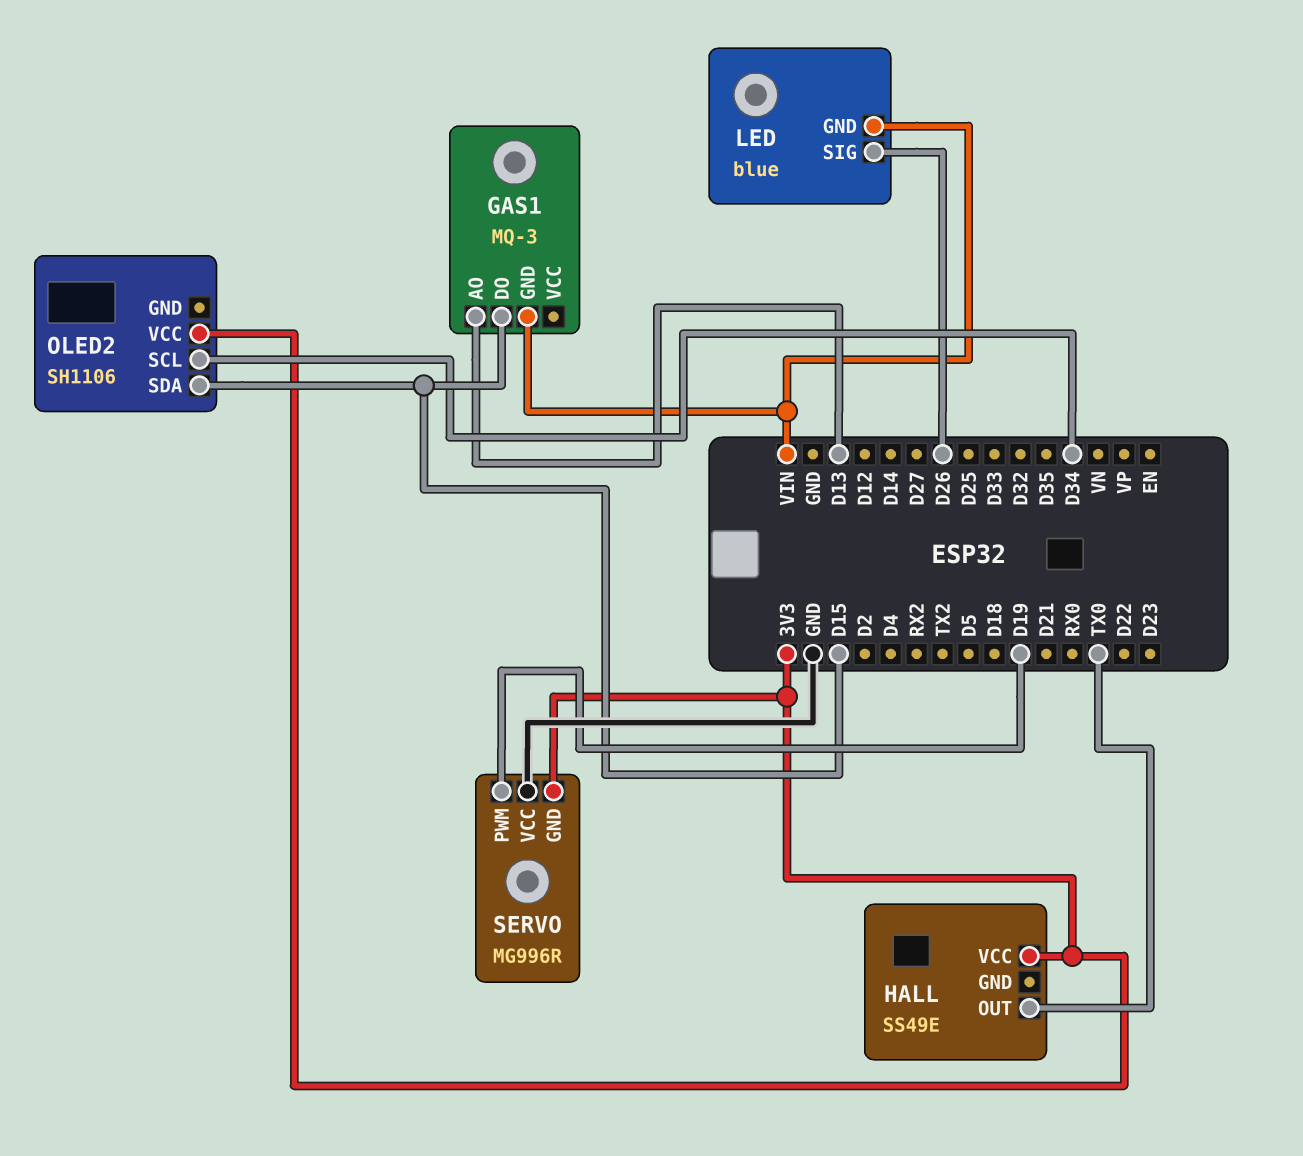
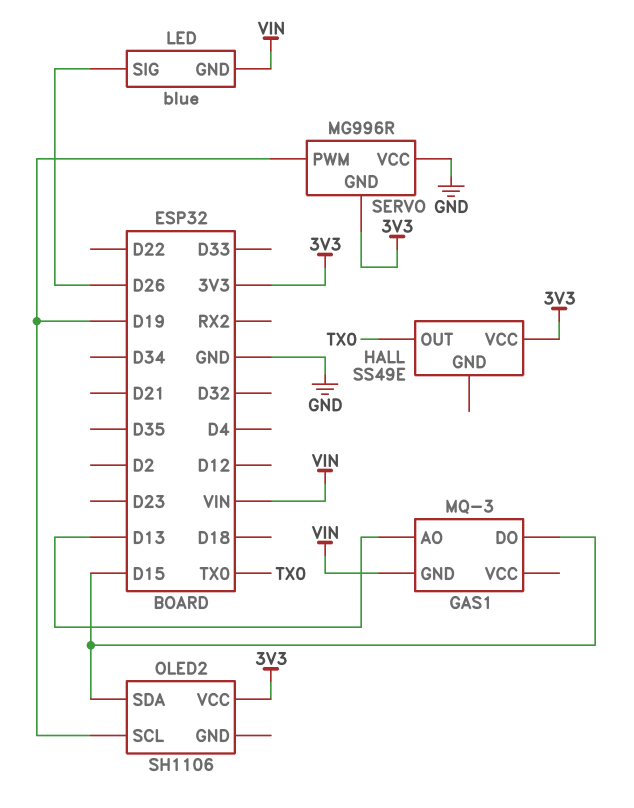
OLED2 pin SCL: D34 -> D19

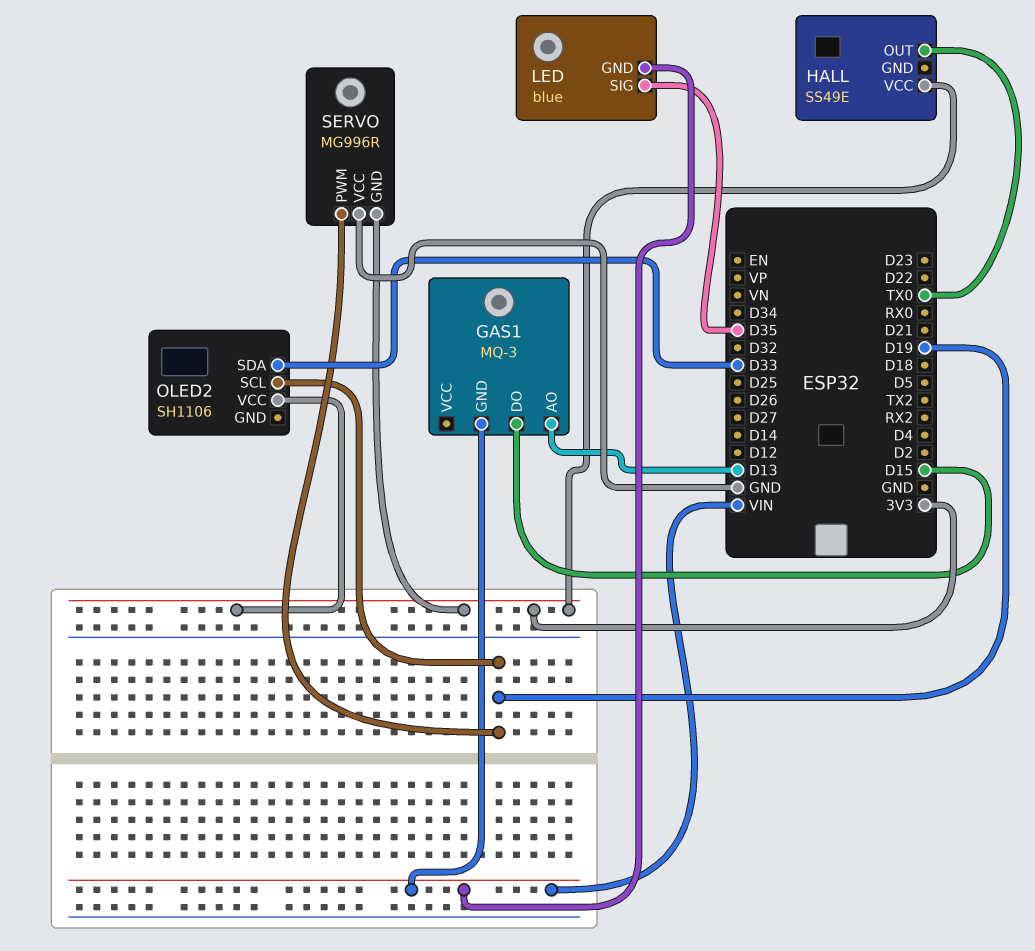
LED pin SIG: D26 -> D35
OLED2 pin SDA: D15 -> D33

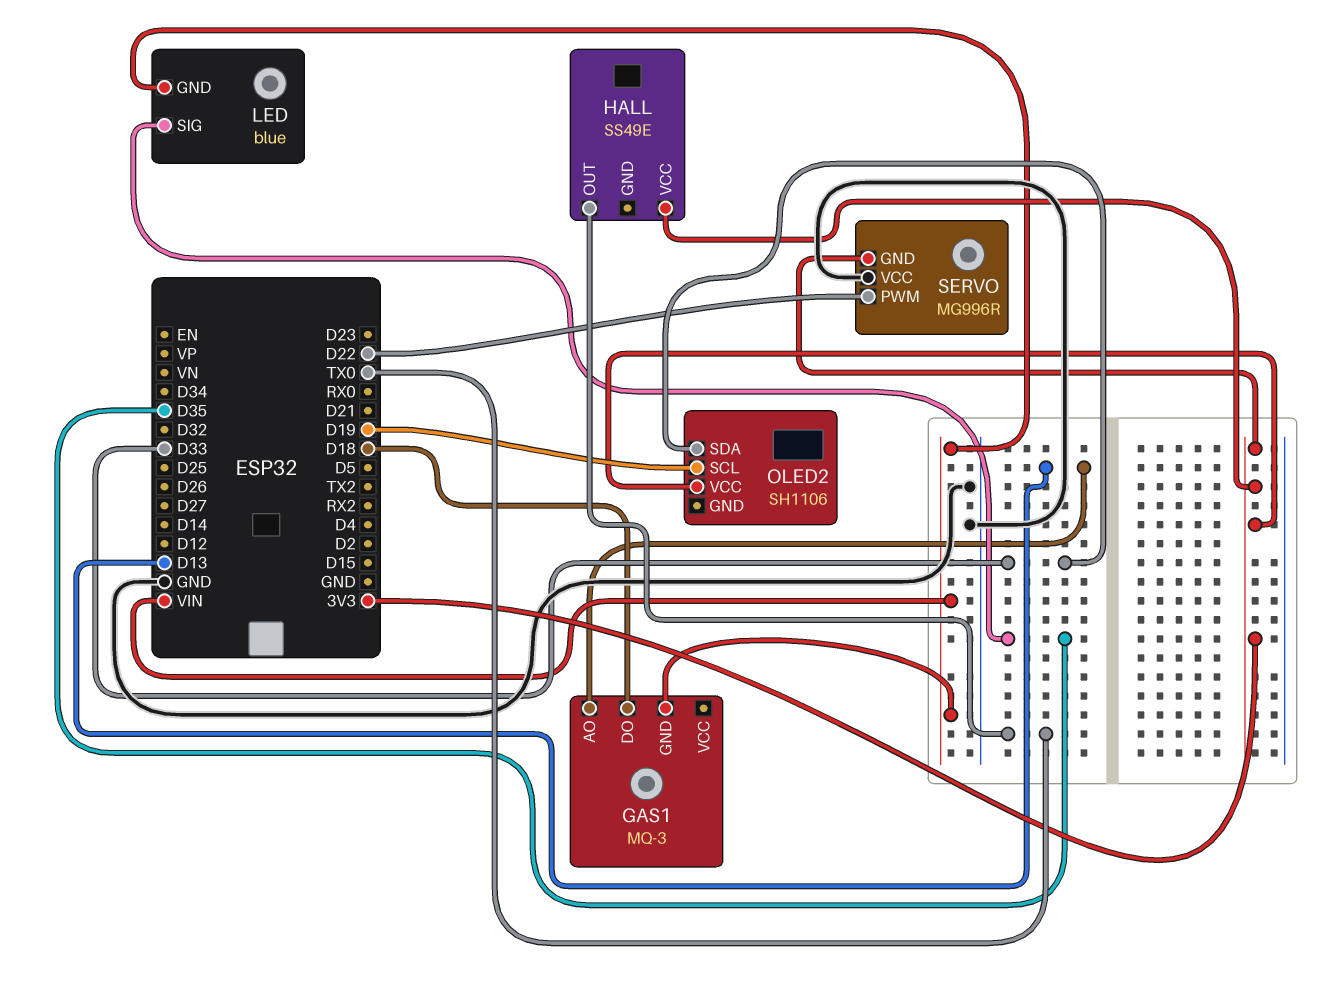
GAS1 pin DO: D15 -> D18
SERVO pin PWM: D19 -> D22

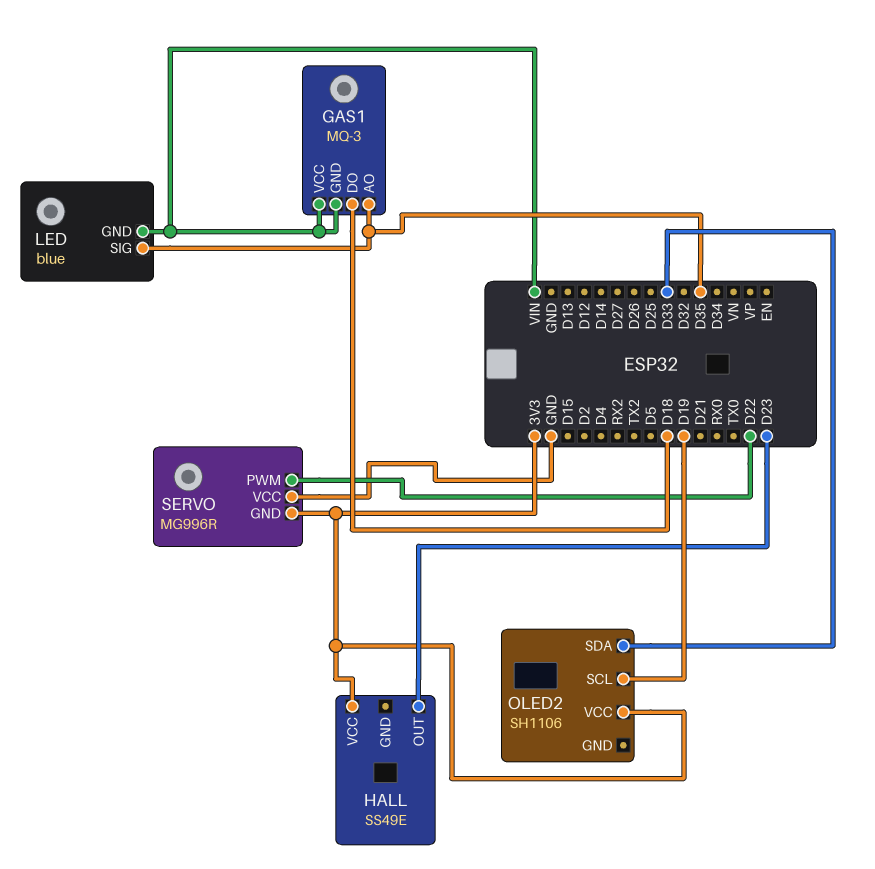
GAS1 pin AO: D13 -> D35
GAS1 pin VCC: none -> VIN
HALL pin OUT: TX0 -> D23

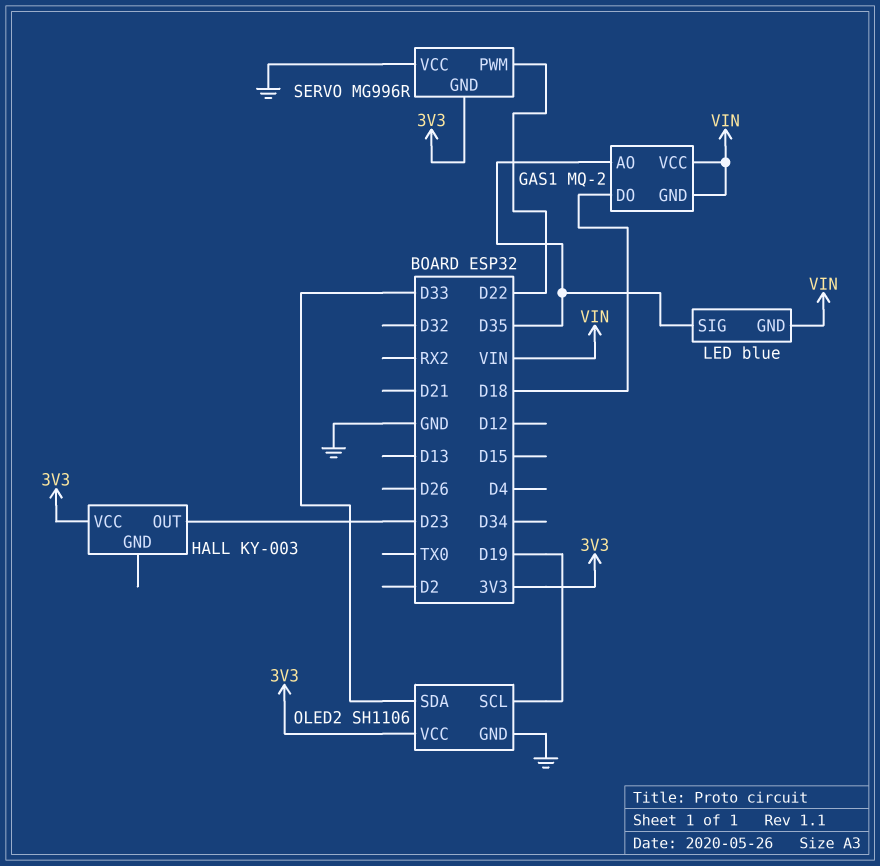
GAS1: MQ-3 -> MQ-2
HALL: SS49E -> KY-003
OLED2 pin GND: none -> GND

